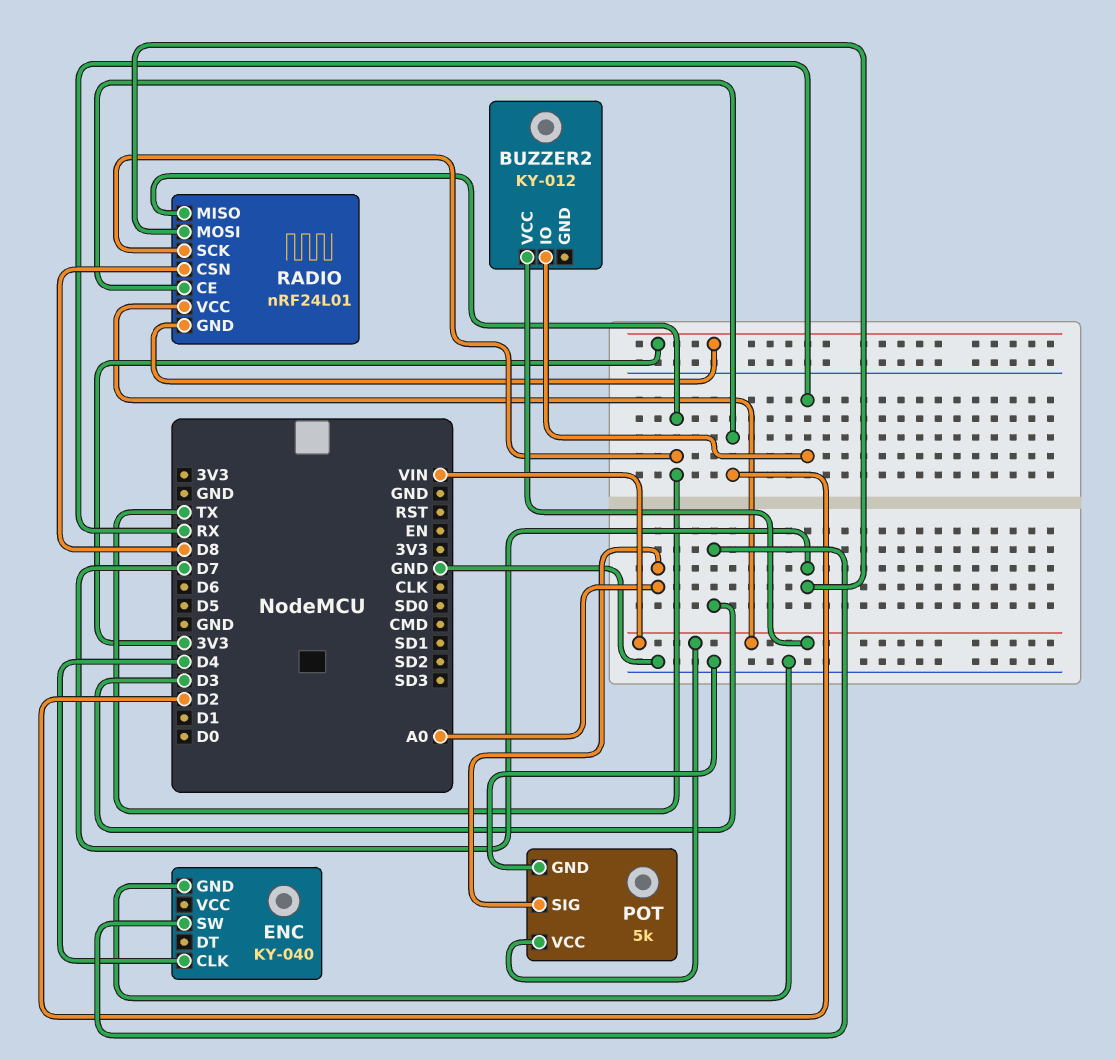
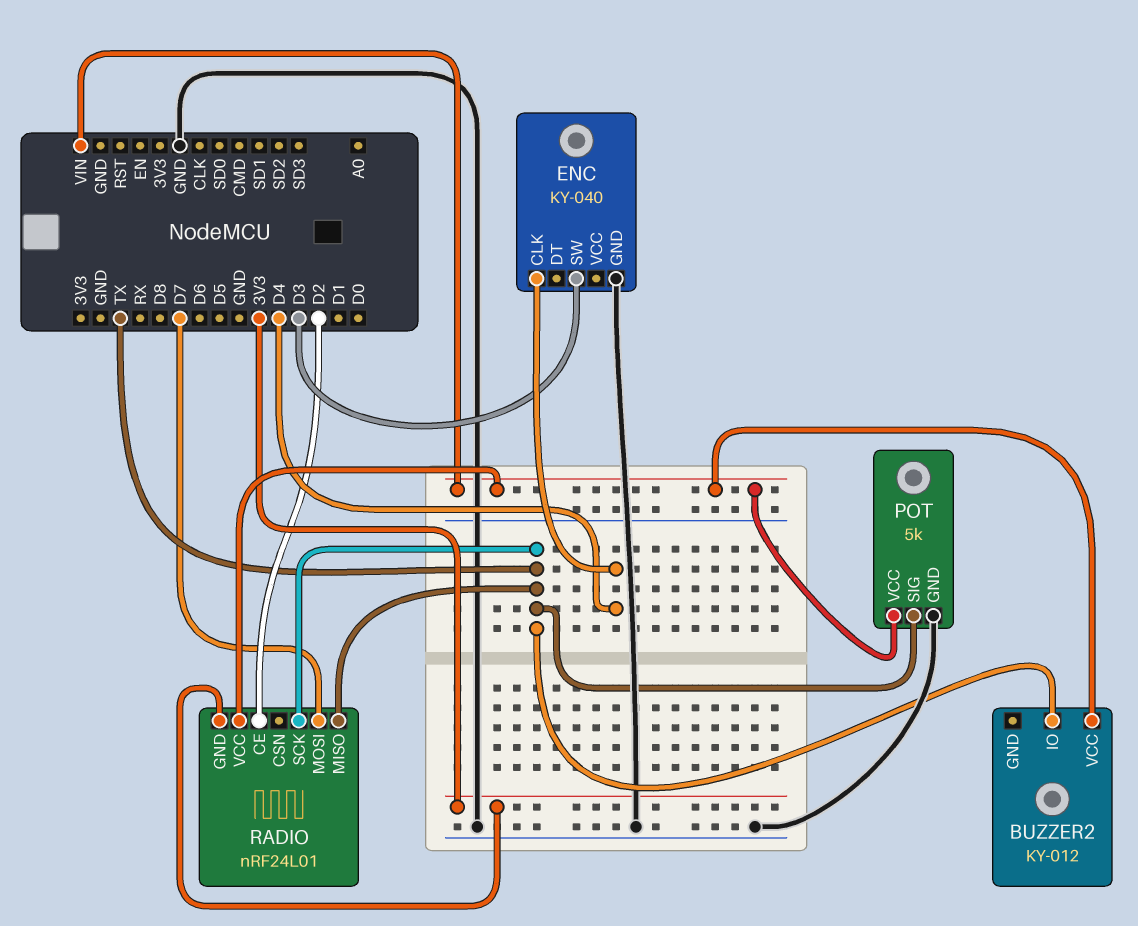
BUZZER2 pin IO: RX -> TX
POT pin SIG: A0 -> TX
RADIO pin CSN: D8 -> none

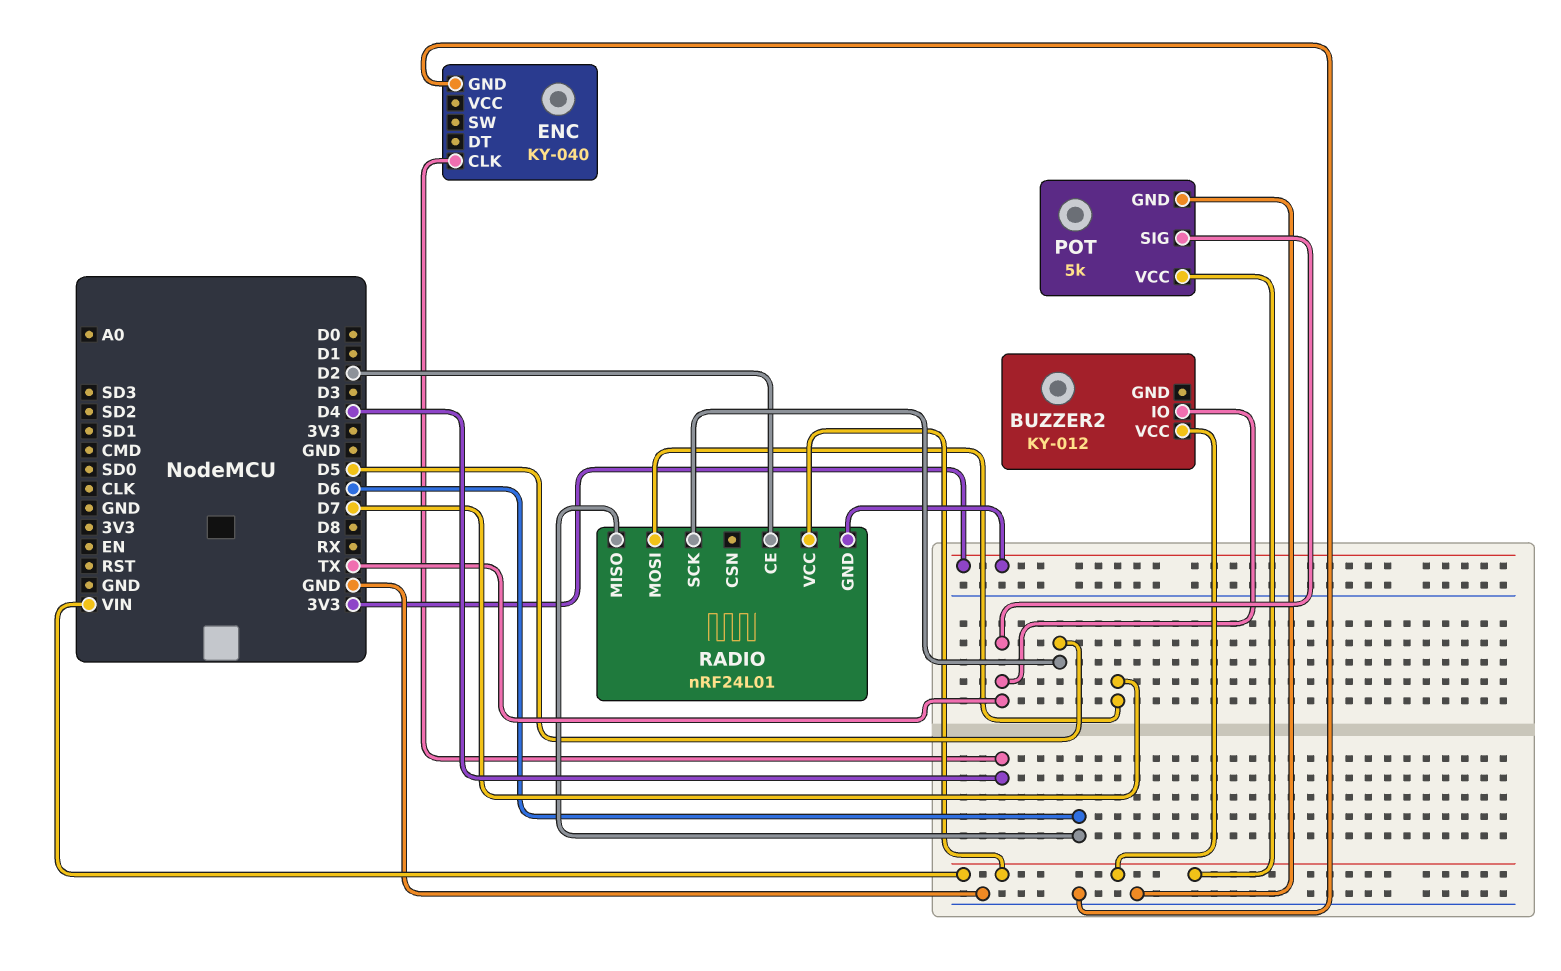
ENC pin SW: D3 -> none
RADIO pin MISO: TX -> D6
RADIO pin SCK: TX -> D5

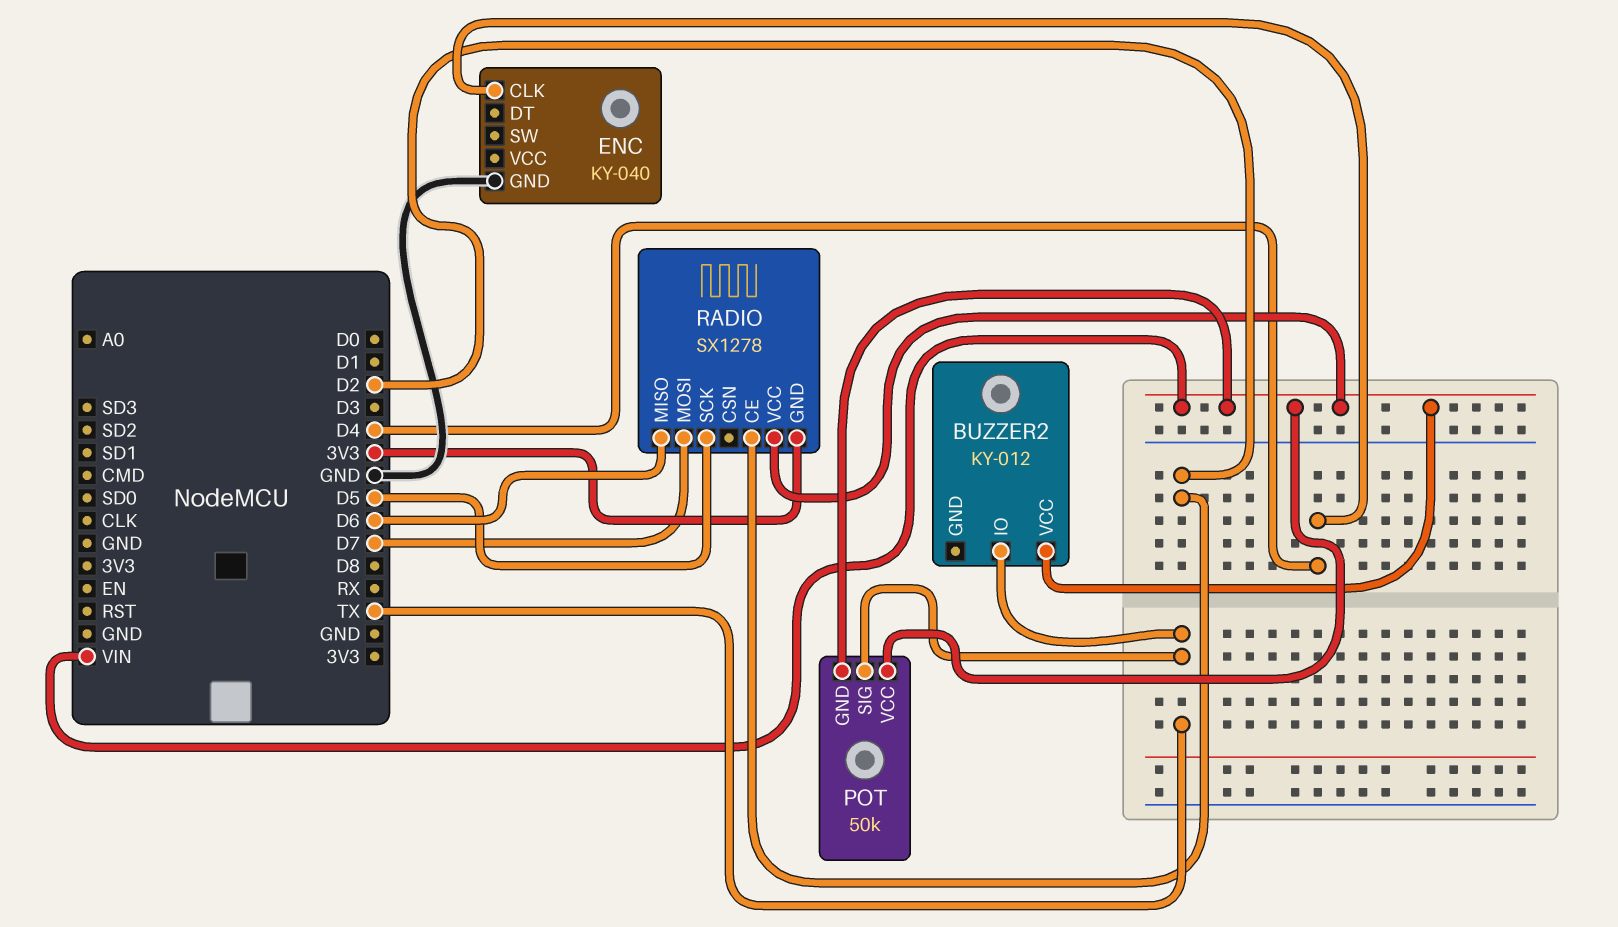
POT: 5k -> 50k
POT pin GND: GND -> VIN
RADIO: nRF24L01 -> SX1278

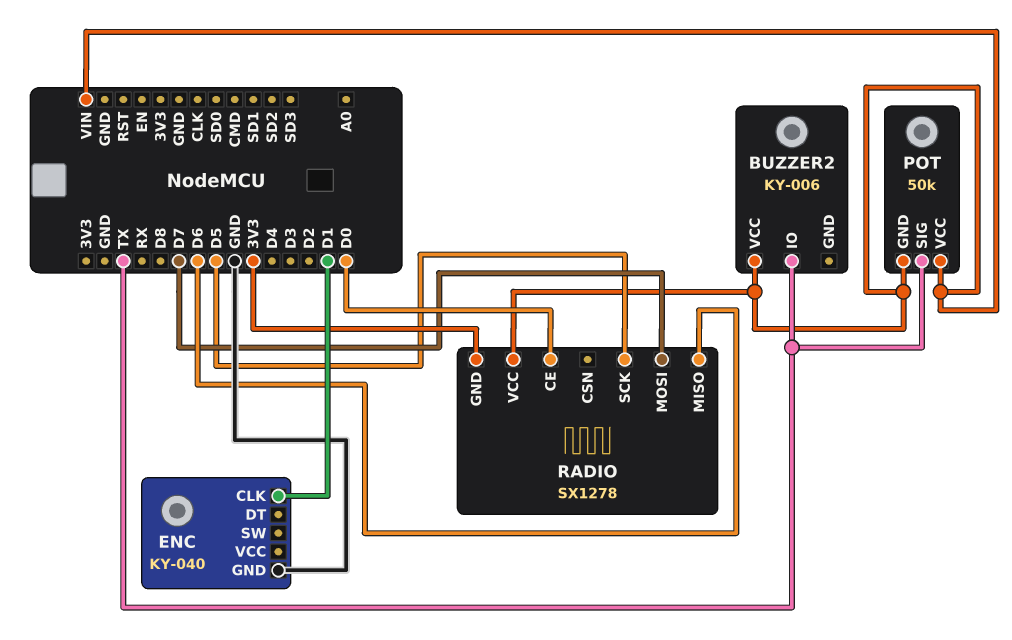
BUZZER2: KY-012 -> KY-006
ENC pin CLK: D4 -> D1
RADIO pin CE: D2 -> D0

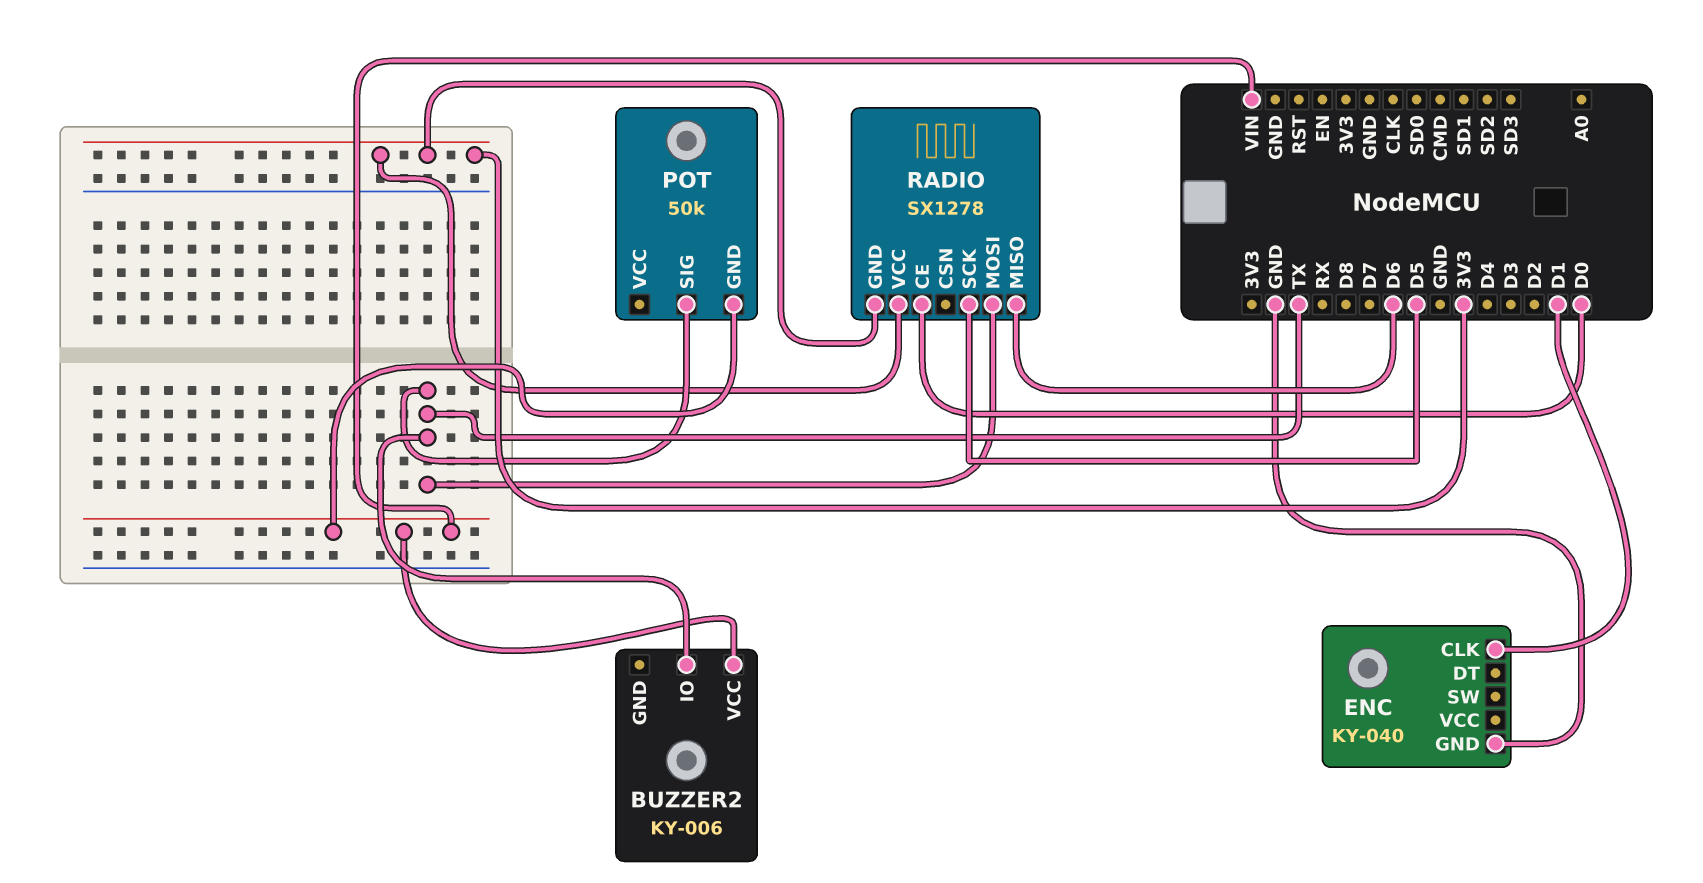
POT pin VCC: VIN -> none
RADIO pin MOSI: D7 -> TX
RADIO pin VCC: VIN -> 3V3

